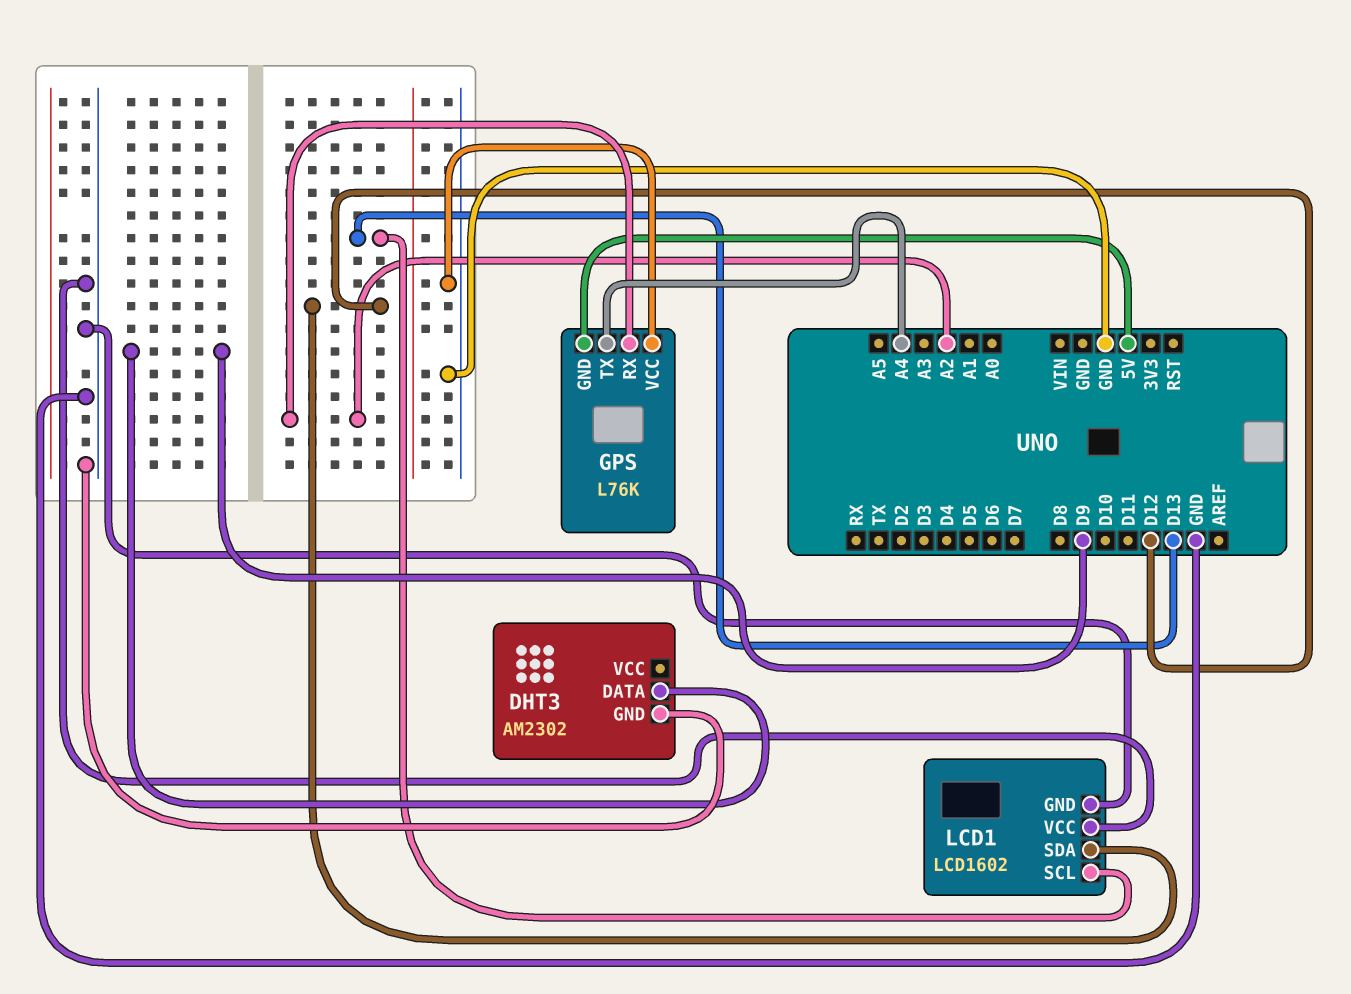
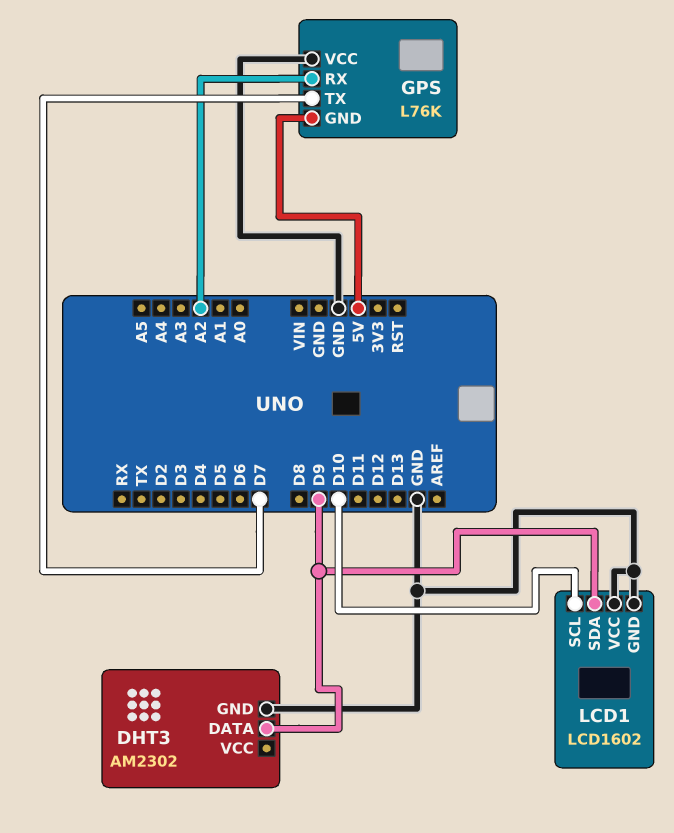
GPS pin TX: A4 -> D7
LCD1 pin SCL: D13 -> D10
LCD1 pin SDA: D12 -> D9

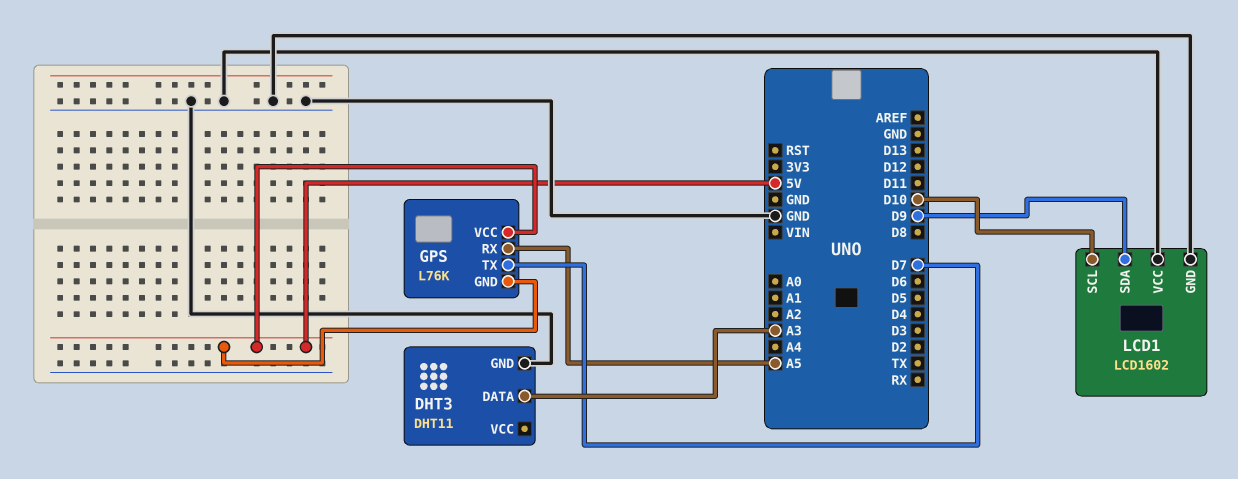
DHT3: AM2302 -> DHT11
DHT3 pin DATA: D9 -> A3
GPS pin RX: A2 -> A5
GPS pin VCC: GND -> 5V

